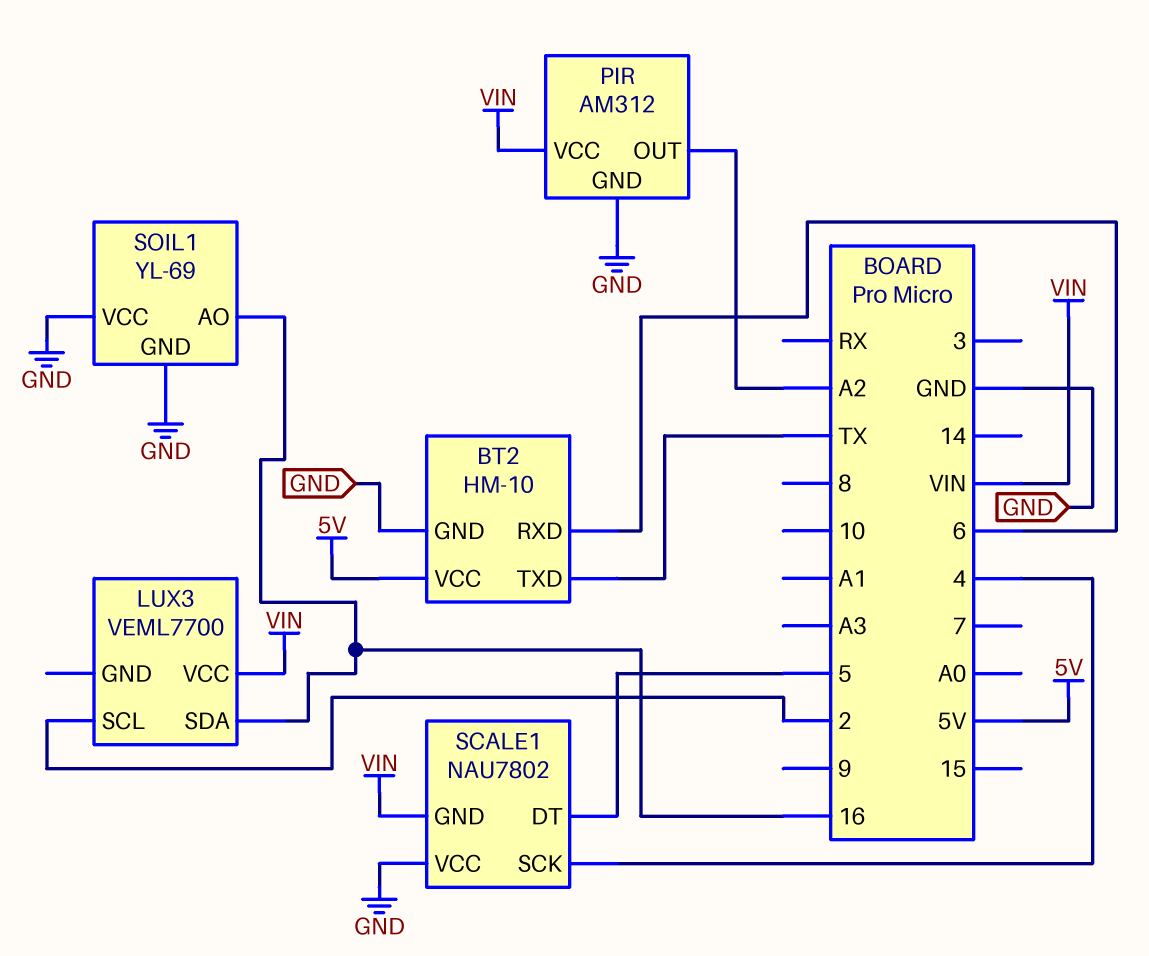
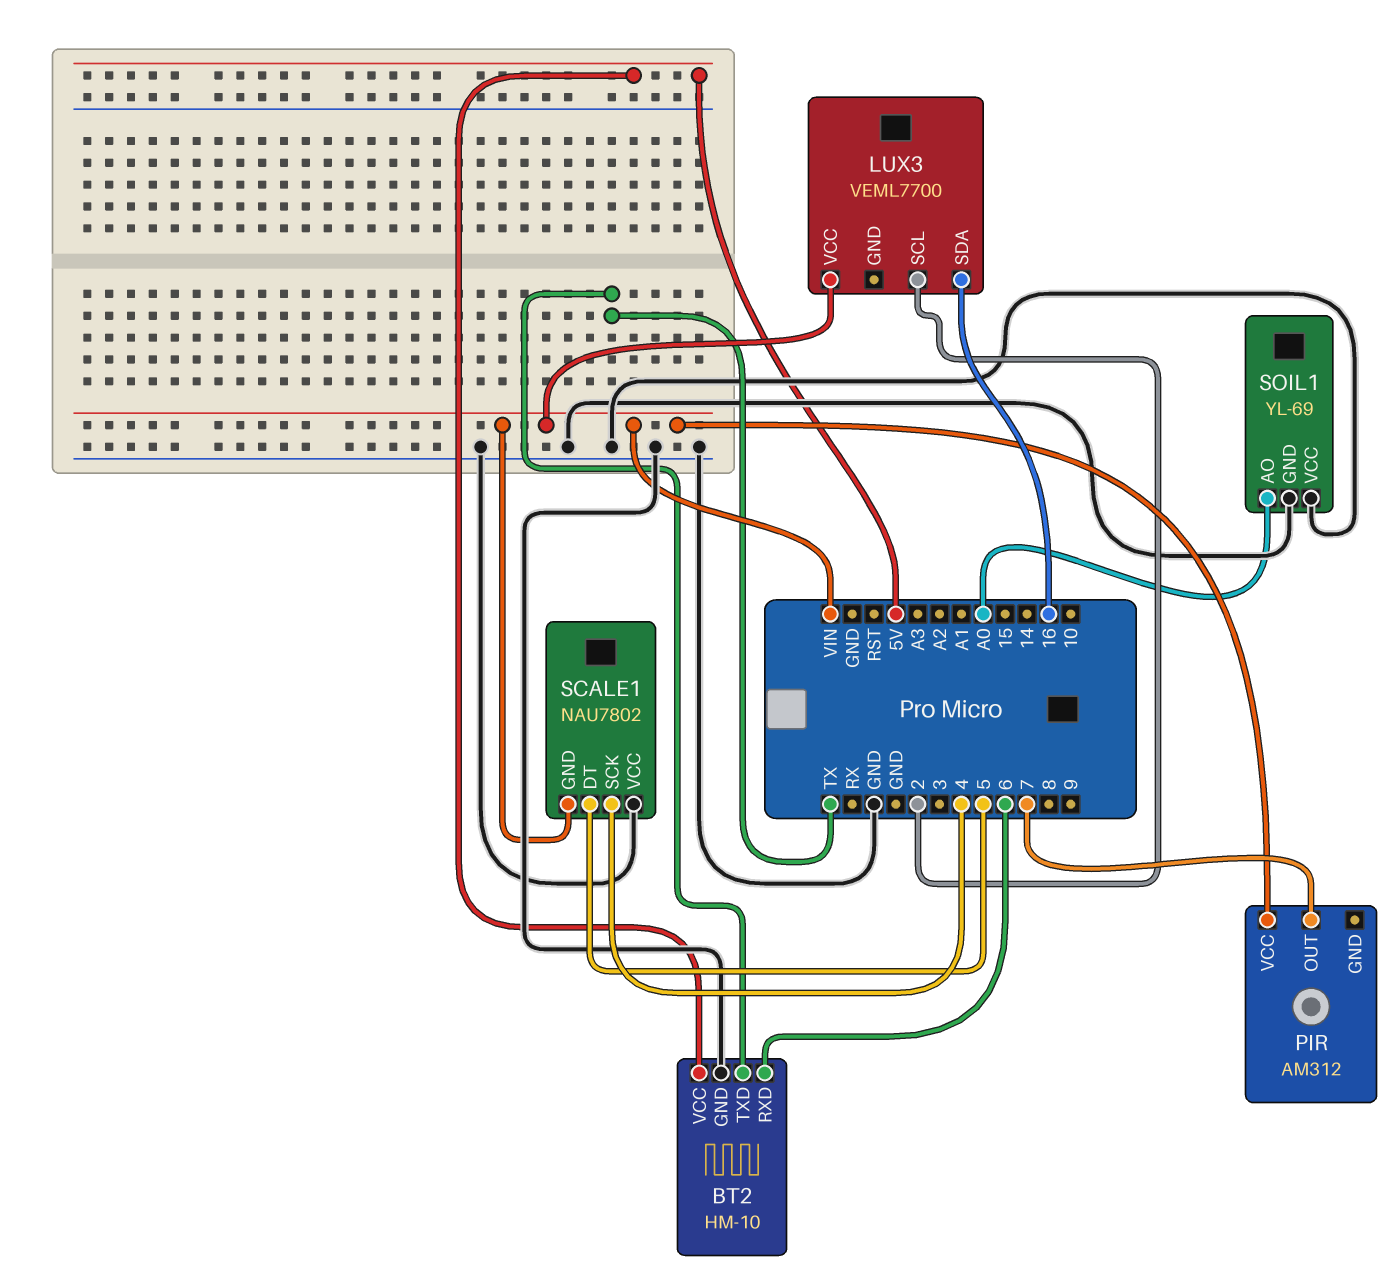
PIR pin GND: GND -> none
PIR pin OUT: A2 -> 7
SOIL1 pin AO: 16 -> A0

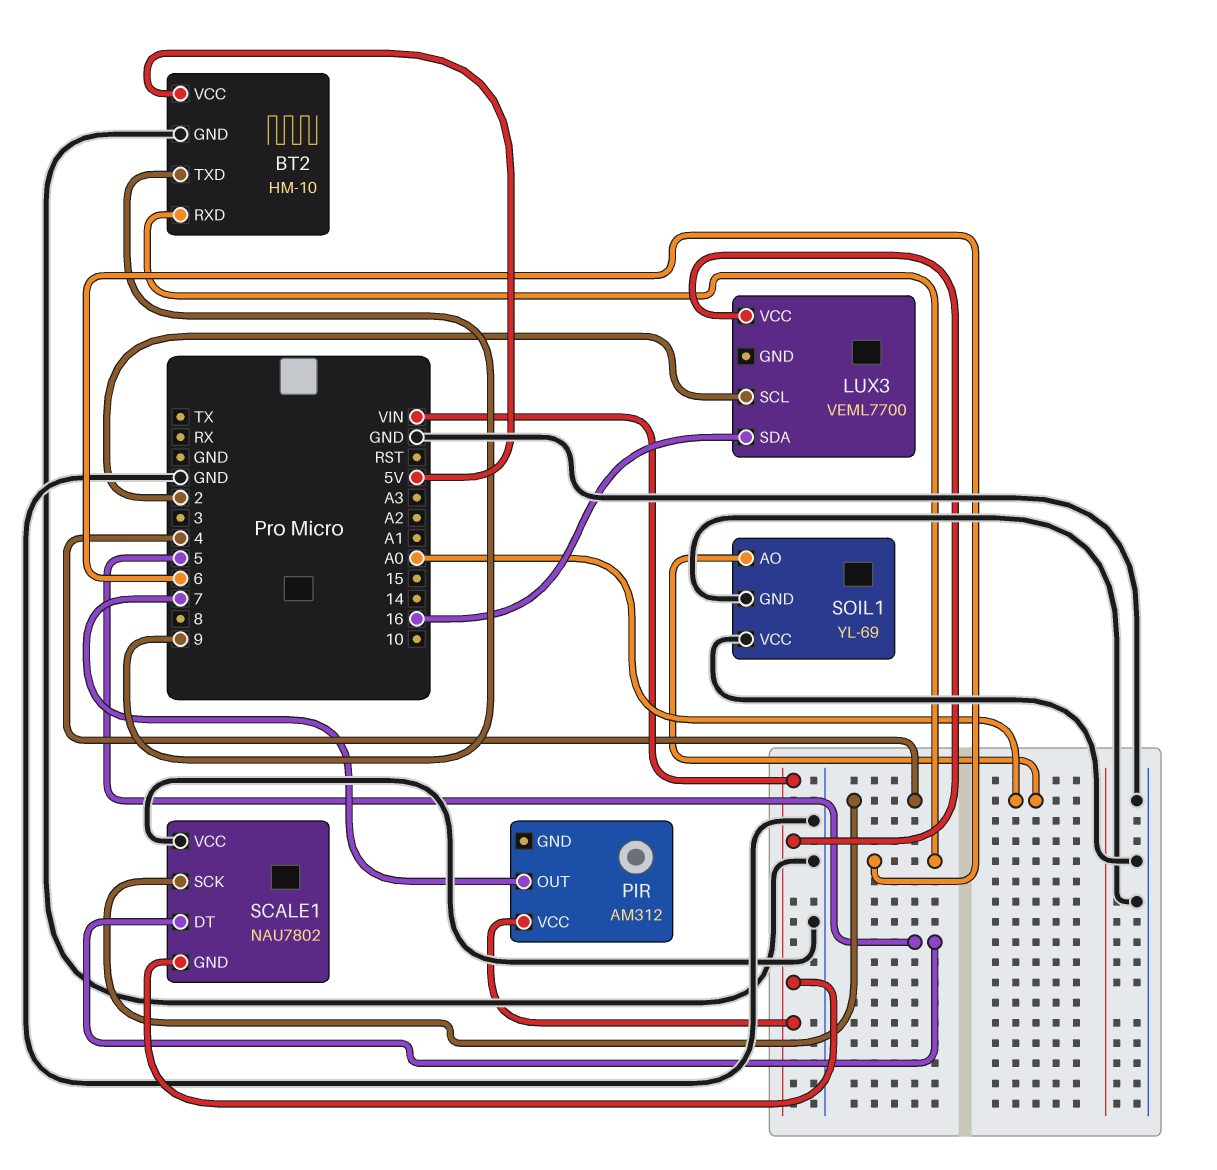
BT2 pin TXD: TX -> 9

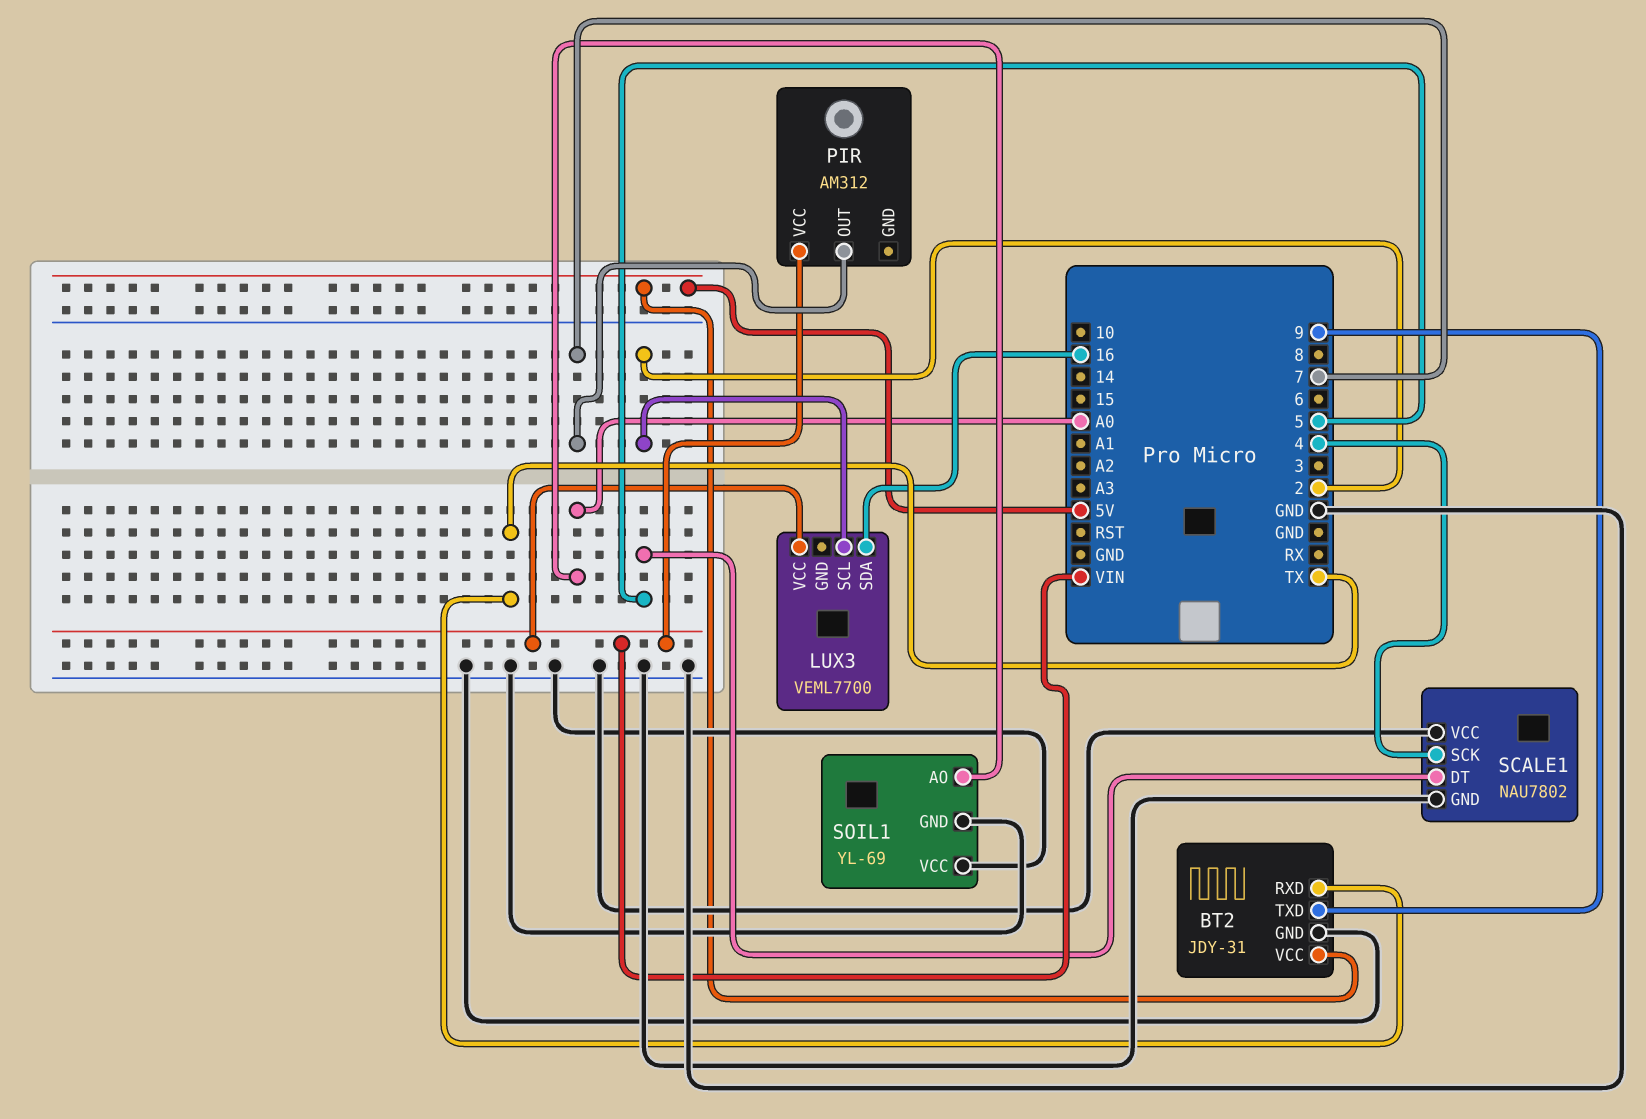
BT2: HM-10 -> JDY-31
BT2 pin RXD: 6 -> TX
SCALE1 pin GND: VIN -> GND

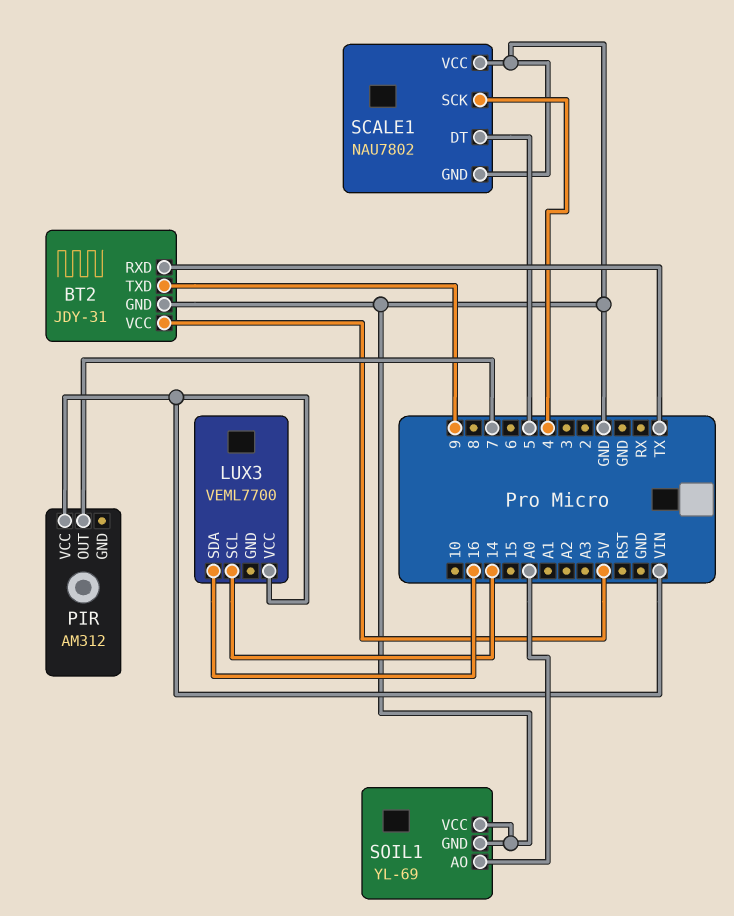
LUX3 pin SCL: 2 -> 14

